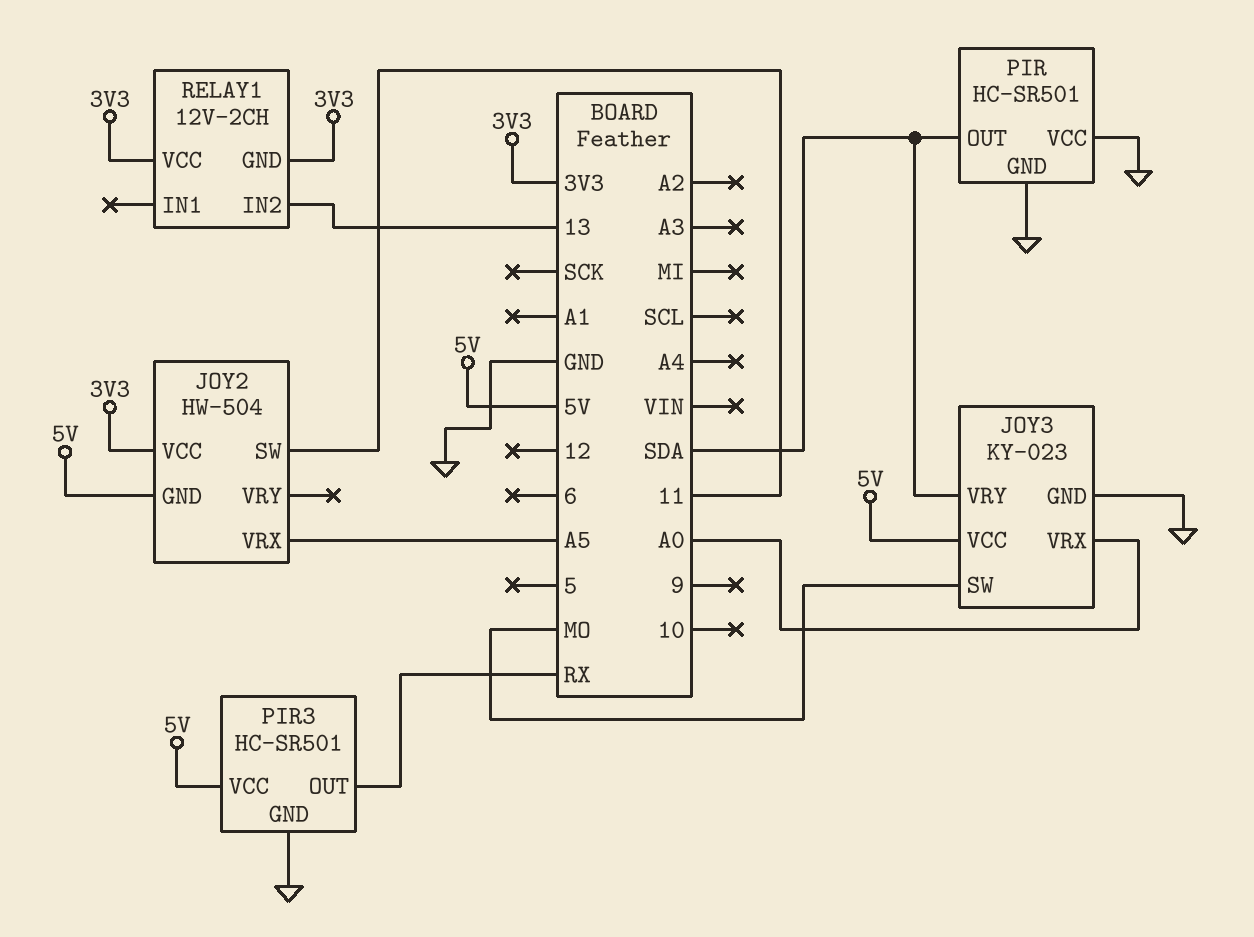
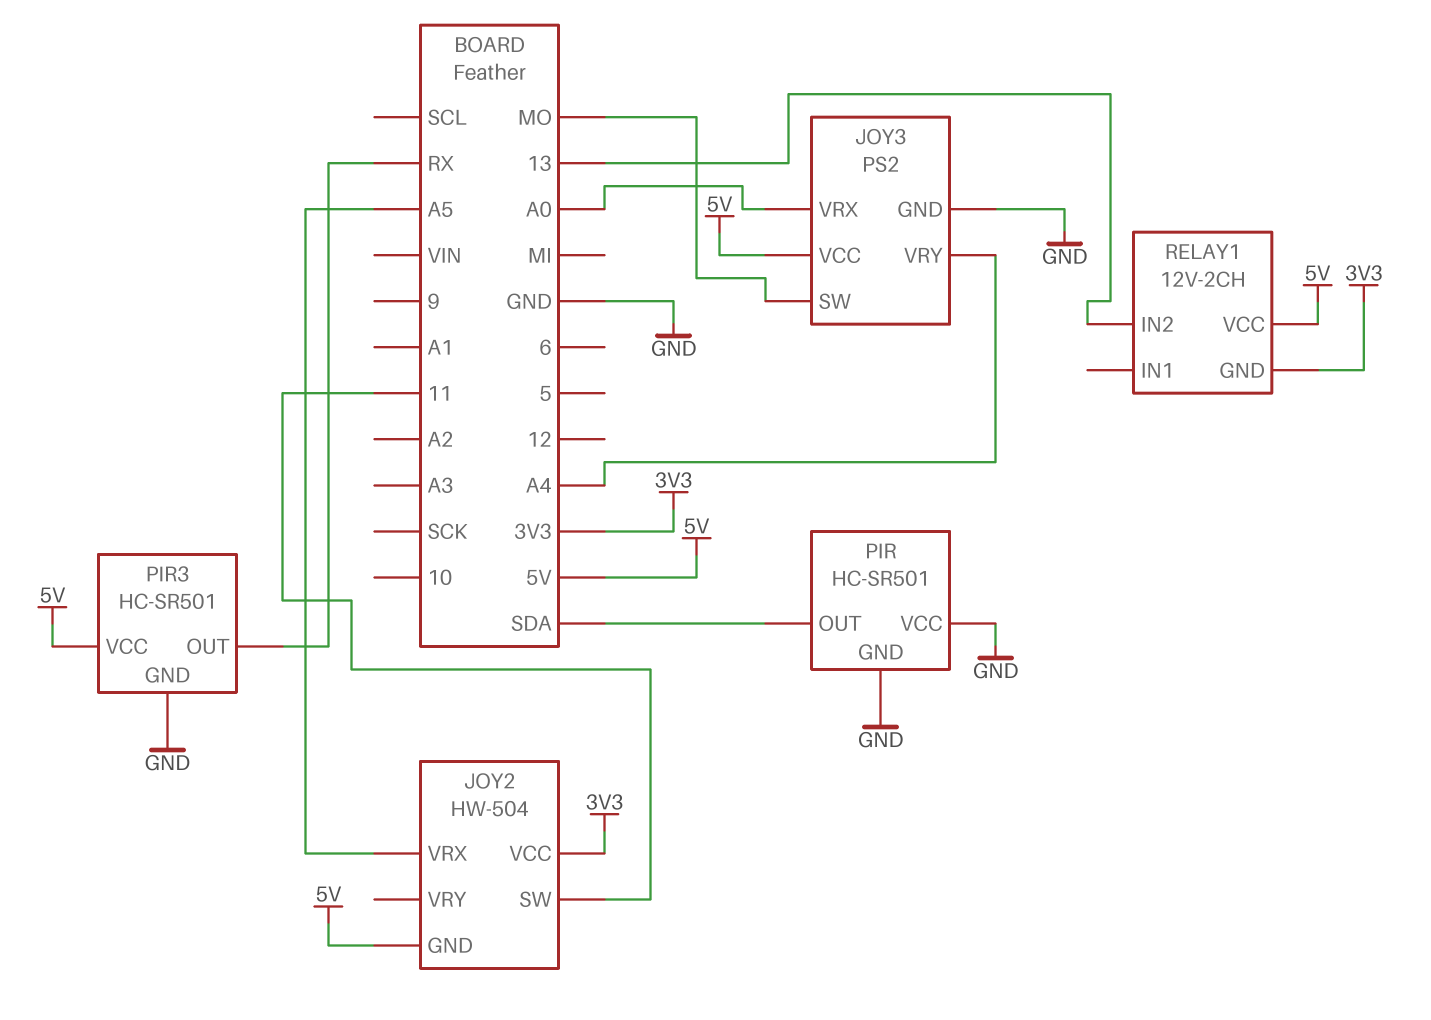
JOY3: KY-023 -> PS2
JOY3 pin VRY: SDA -> A4
RELAY1 pin VCC: 3V3 -> 5V

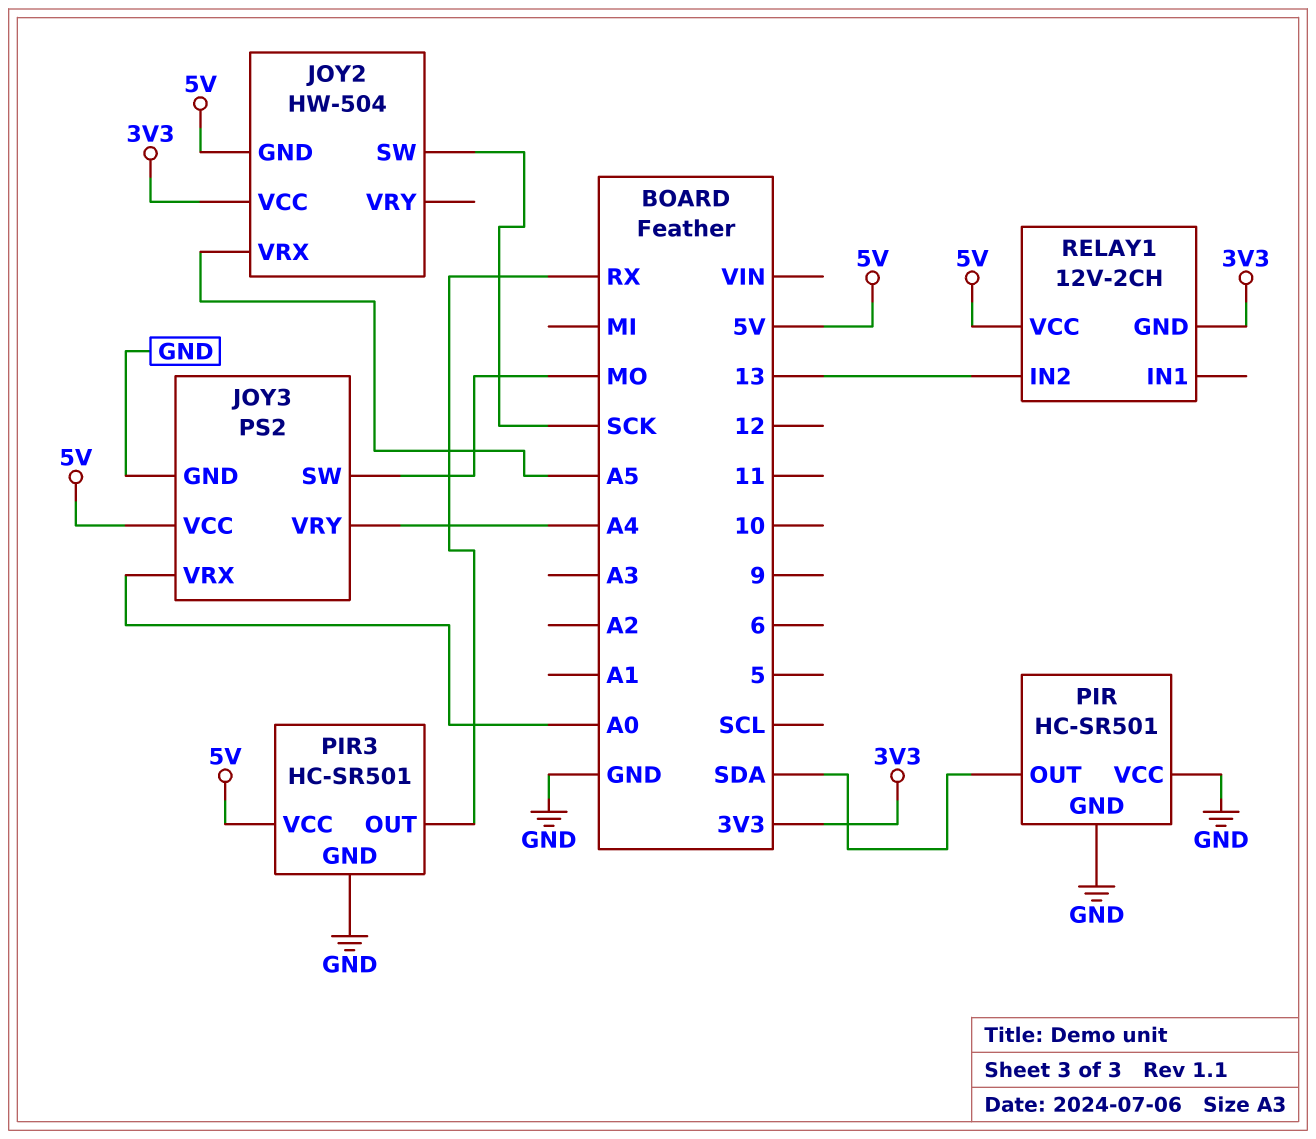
JOY2 pin SW: 11 -> SCK

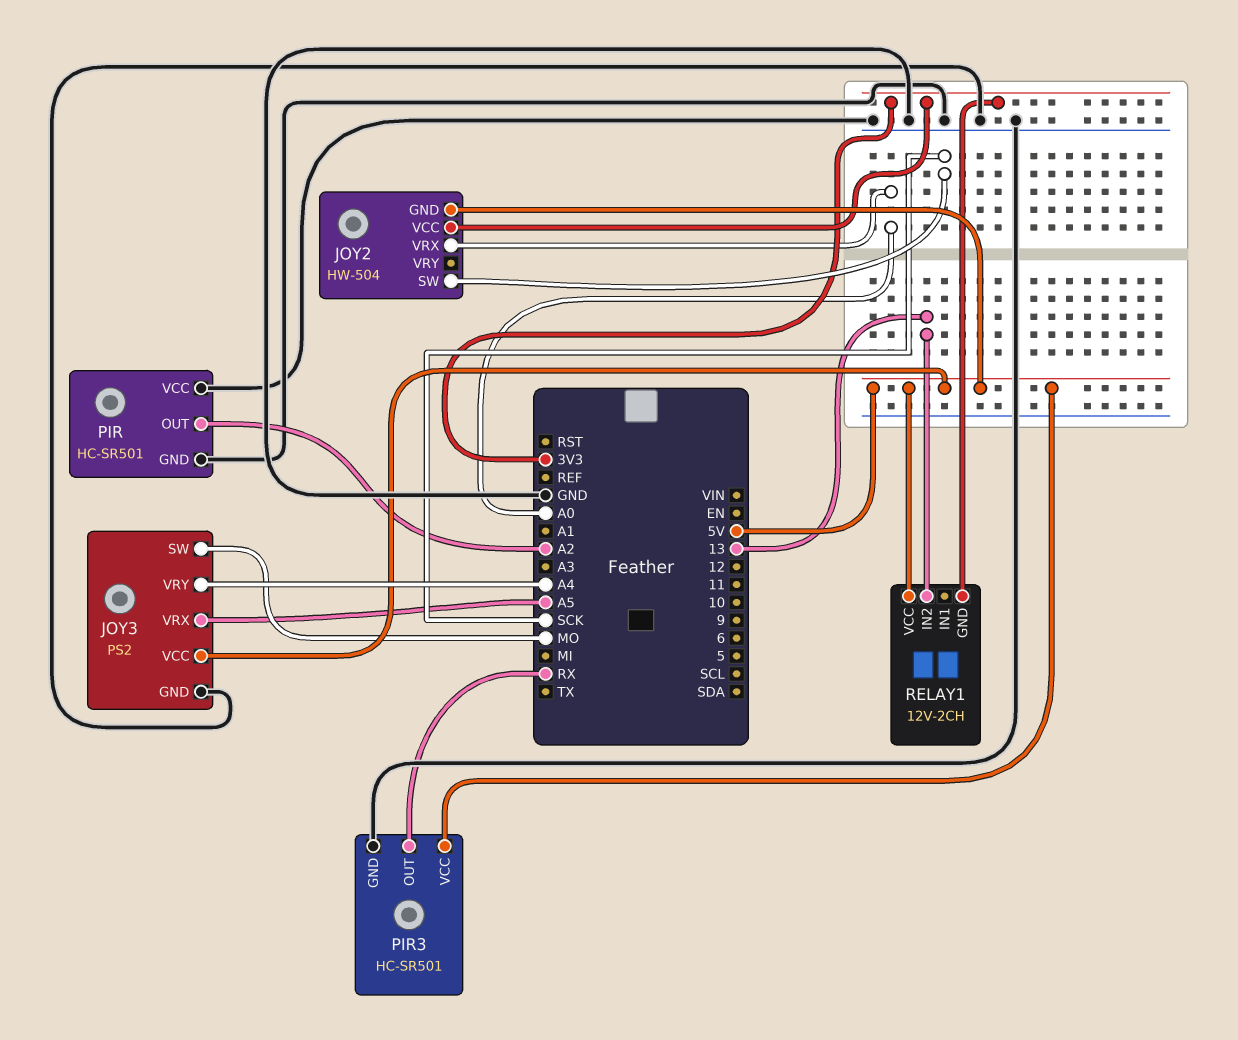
JOY2 pin VRX: A5 -> A0
JOY3 pin VRX: A0 -> A5
PIR pin OUT: SDA -> A2

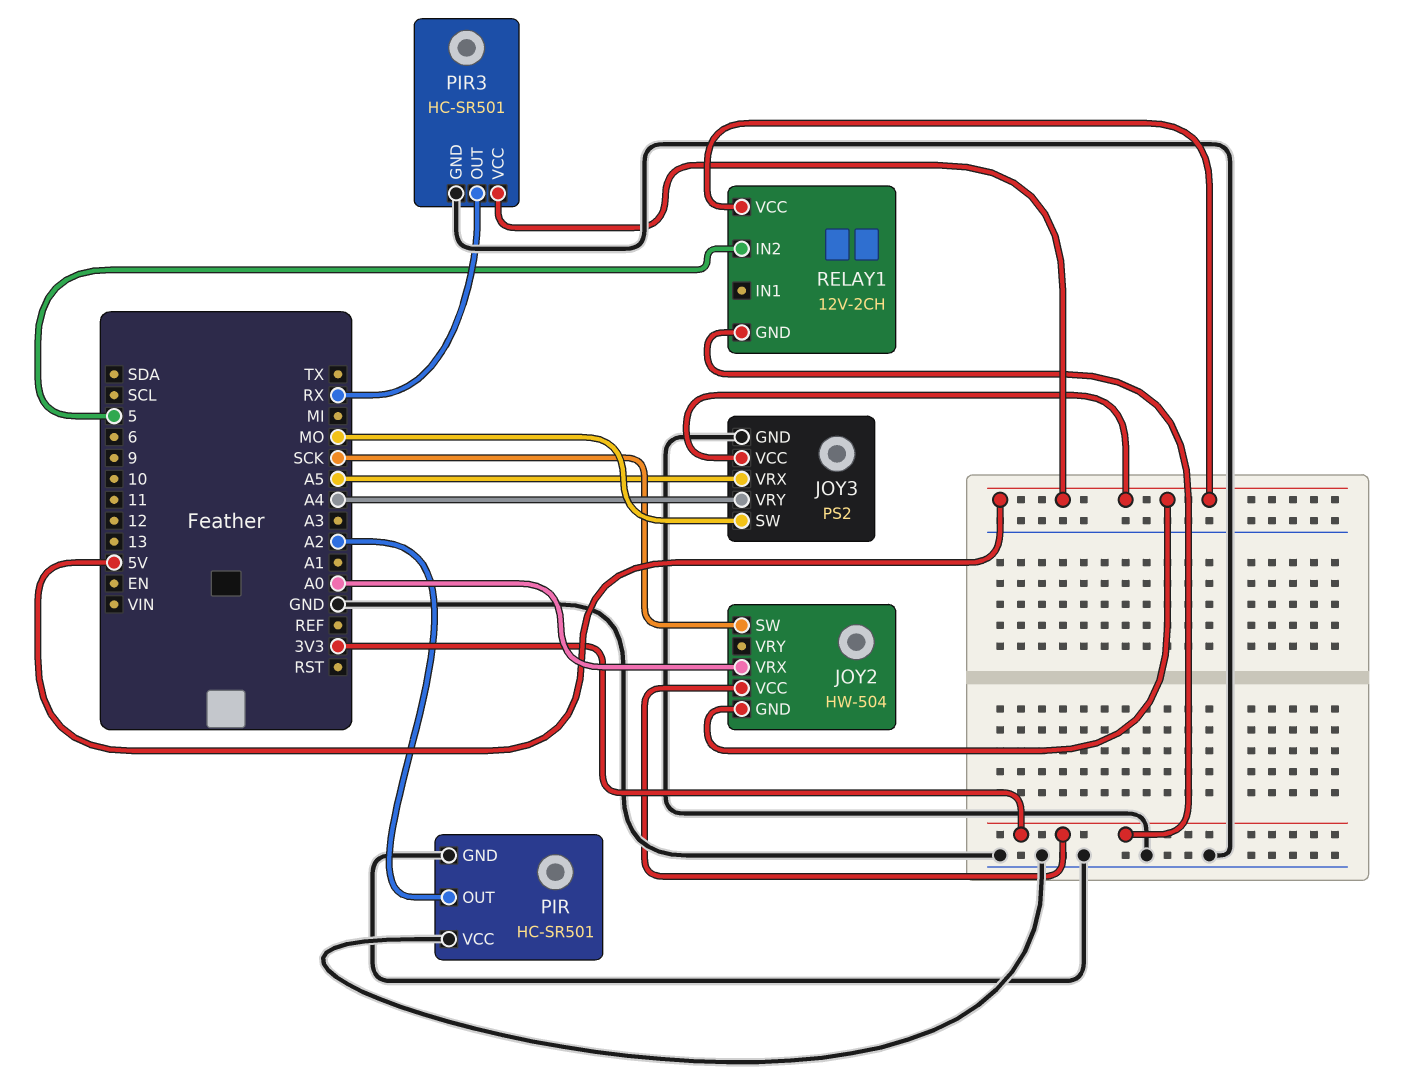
RELAY1 pin IN2: 13 -> 5

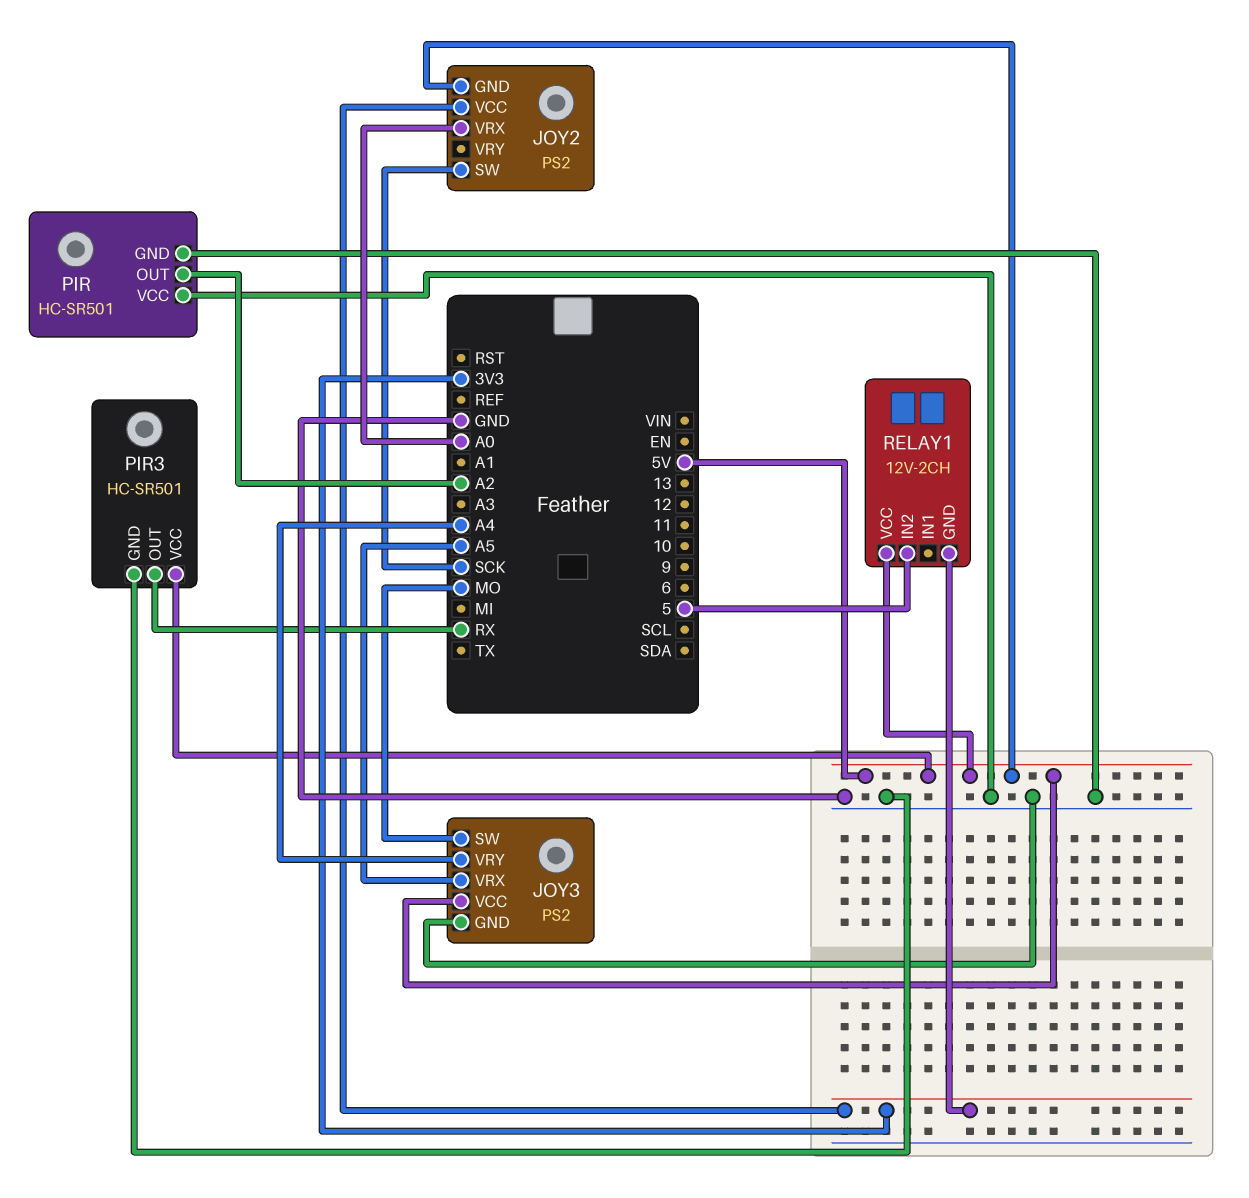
JOY2: HW-504 -> PS2

